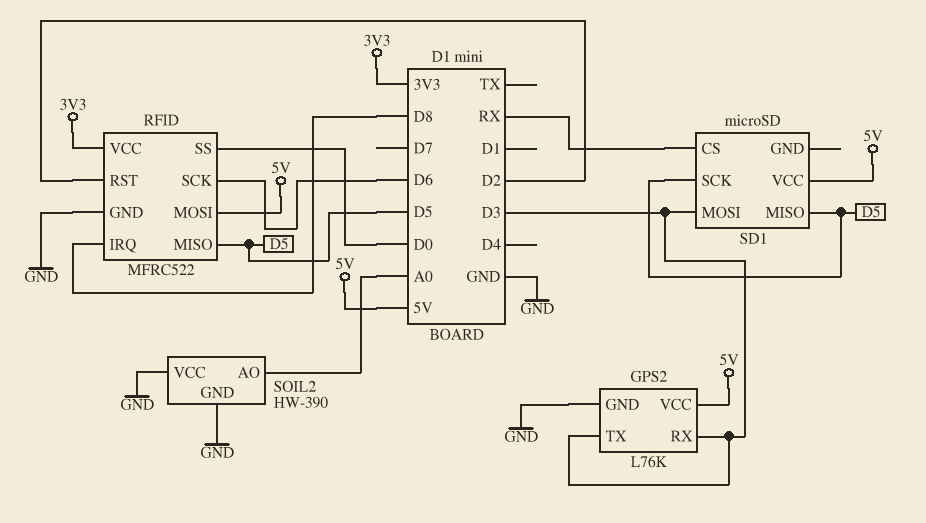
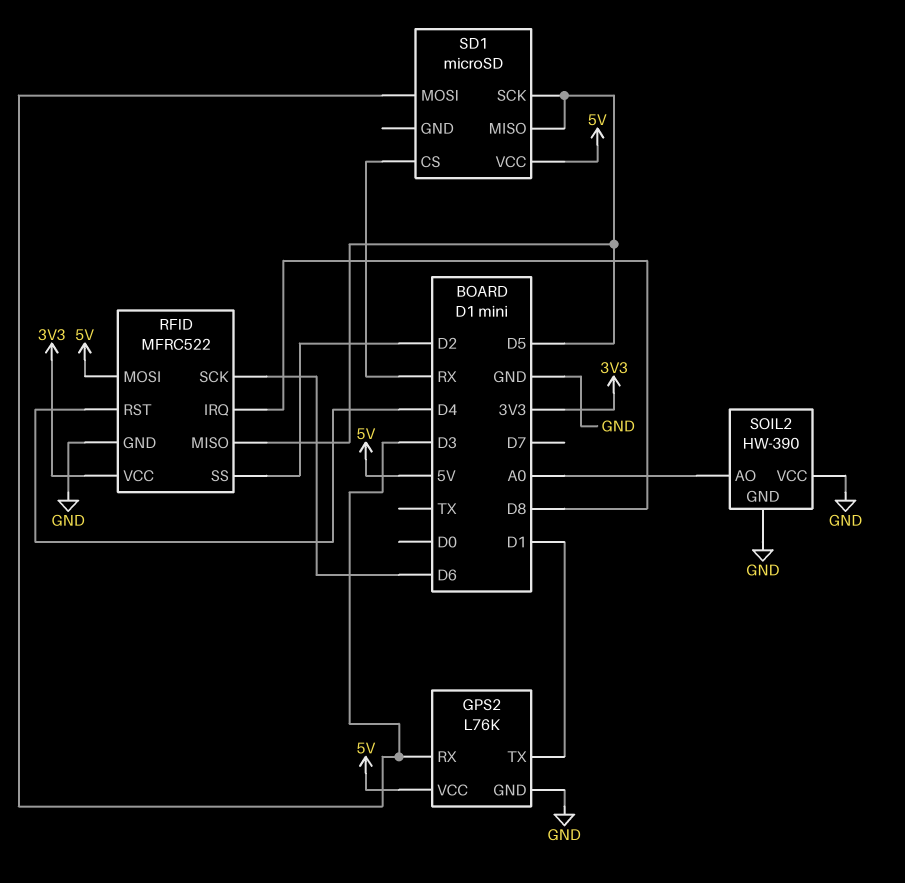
GPS2 pin TX: D3 -> D1
RFID pin RST: D2 -> D4
RFID pin SS: D0 -> D2

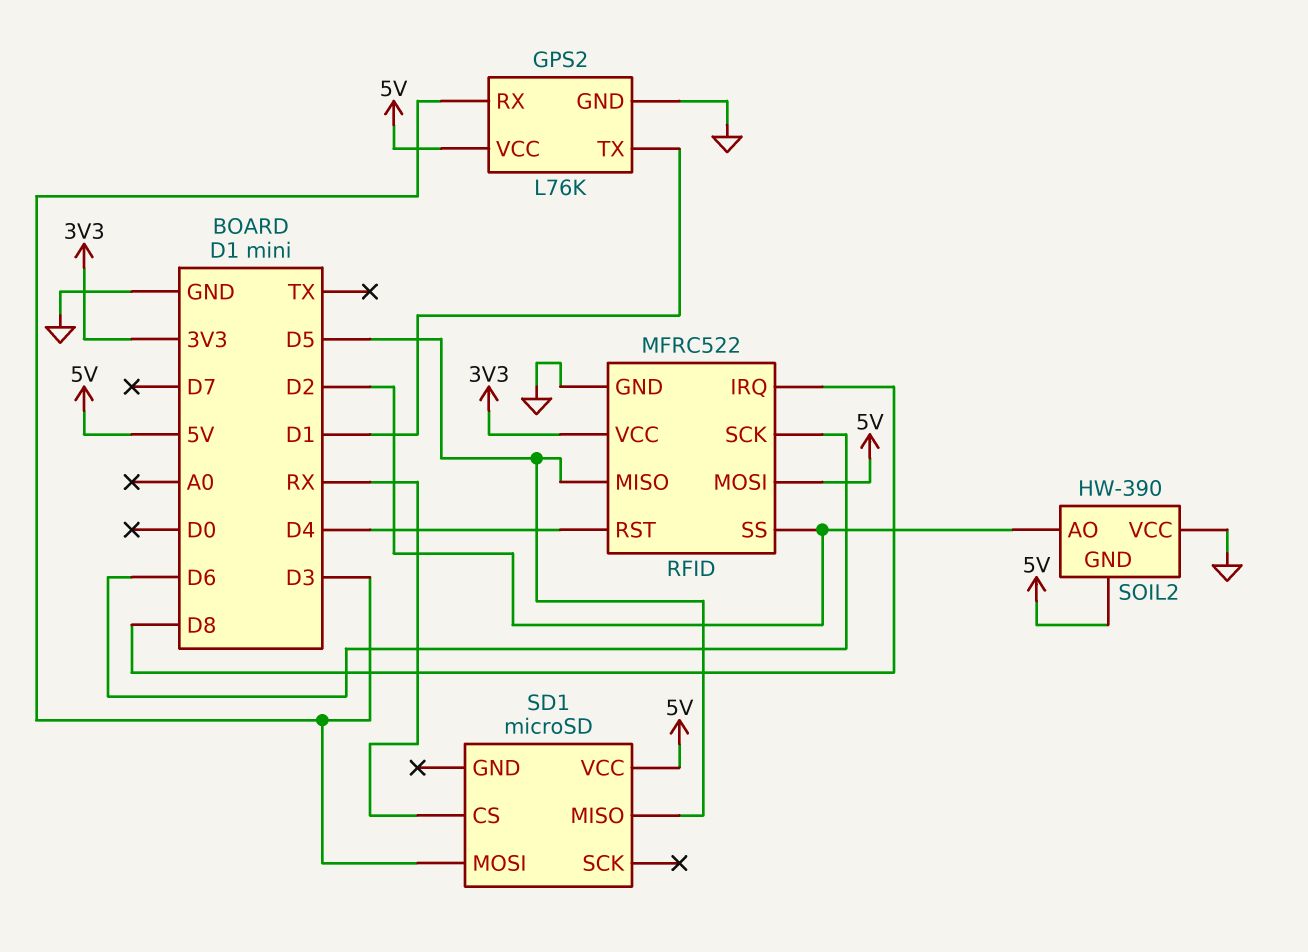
SD1 pin SCK: D5 -> none
SOIL2 pin AO: A0 -> D2
SOIL2 pin GND: GND -> 5V

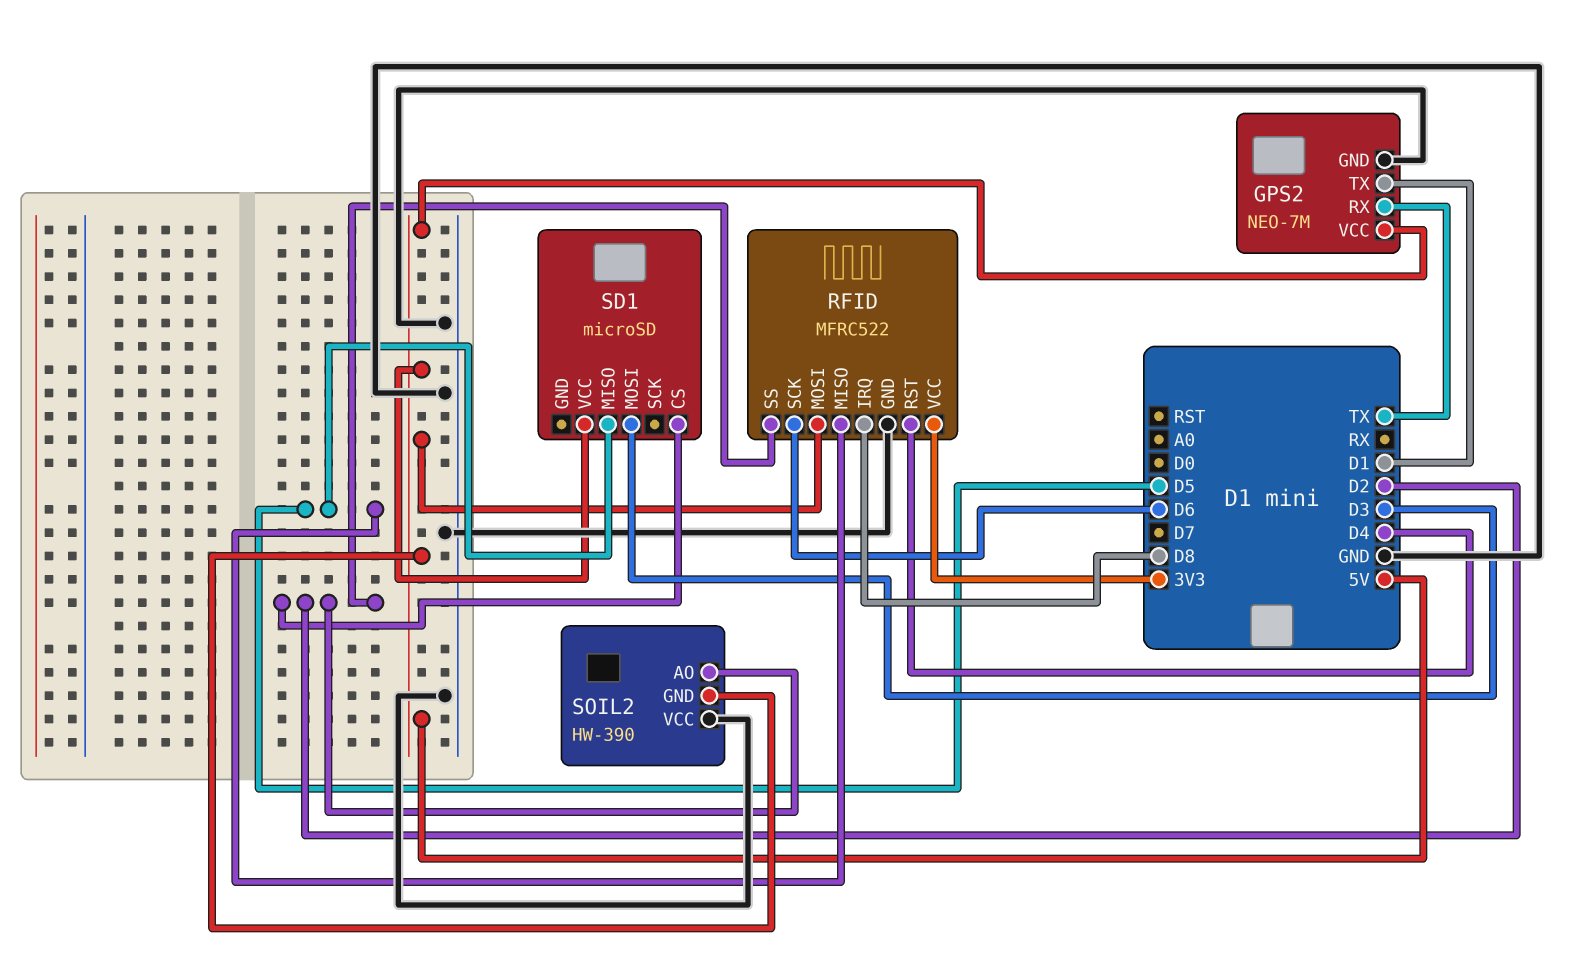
GPS2: L76K -> NEO-7M
GPS2 pin RX: D3 -> TX
SD1 pin CS: RX -> D2

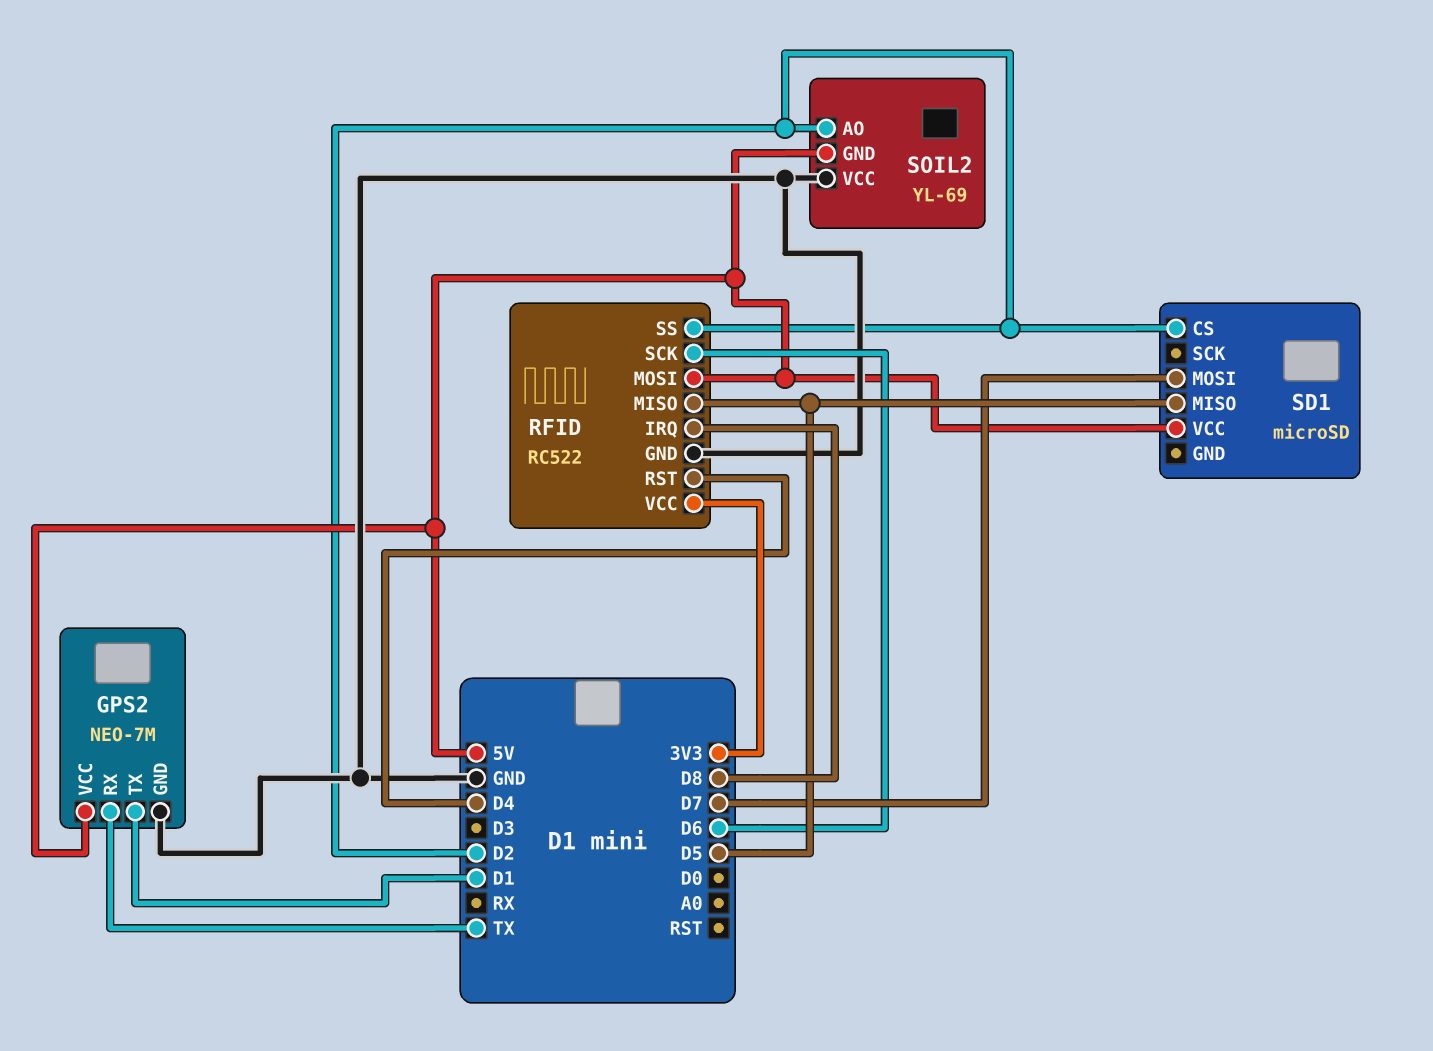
RFID: MFRC522 -> RC522
SD1 pin MOSI: D3 -> D7
SOIL2: HW-390 -> YL-69

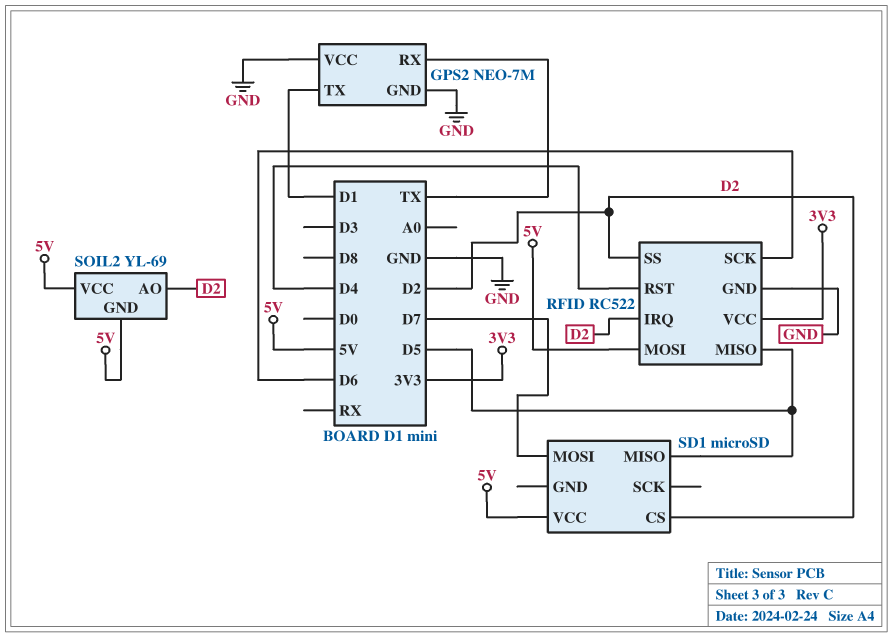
GPS2 pin VCC: 5V -> GND
RFID pin IRQ: D8 -> D2
SOIL2 pin VCC: GND -> 5V

